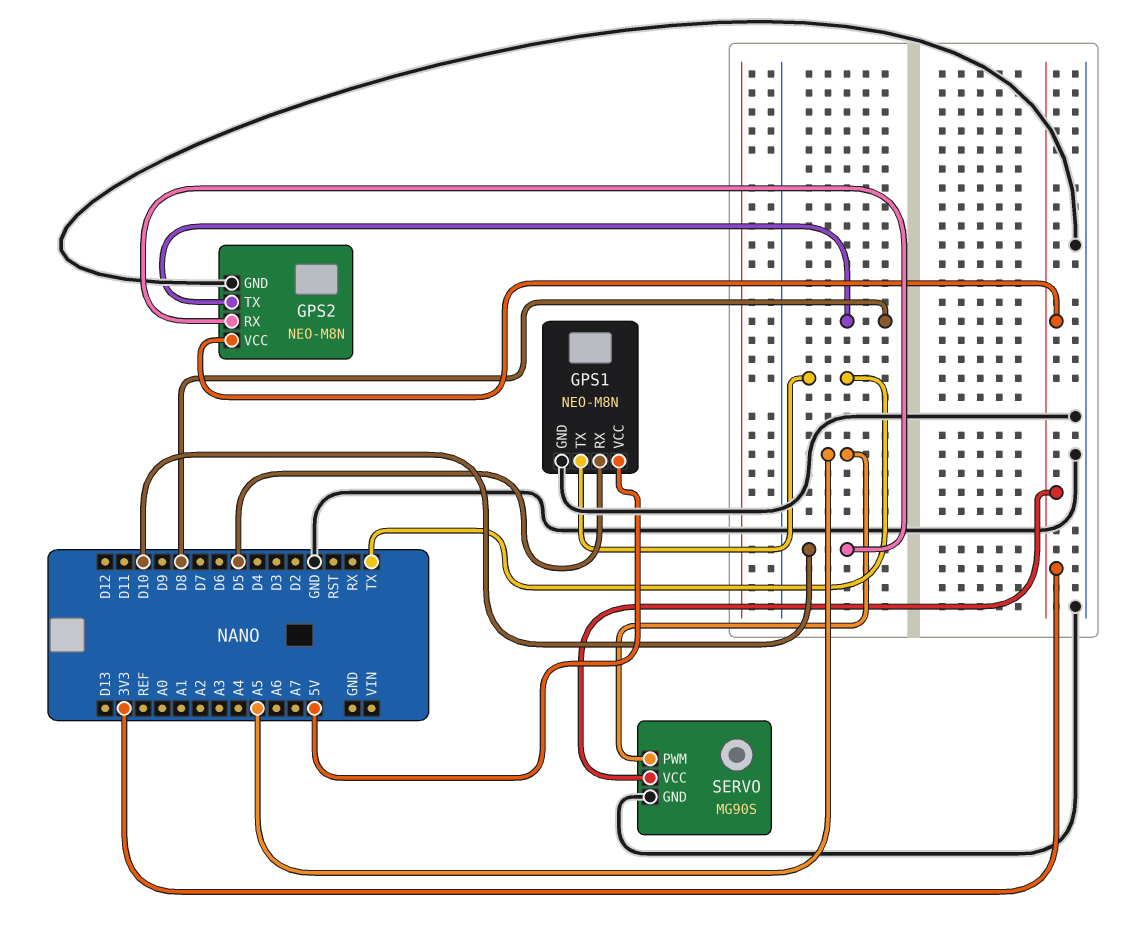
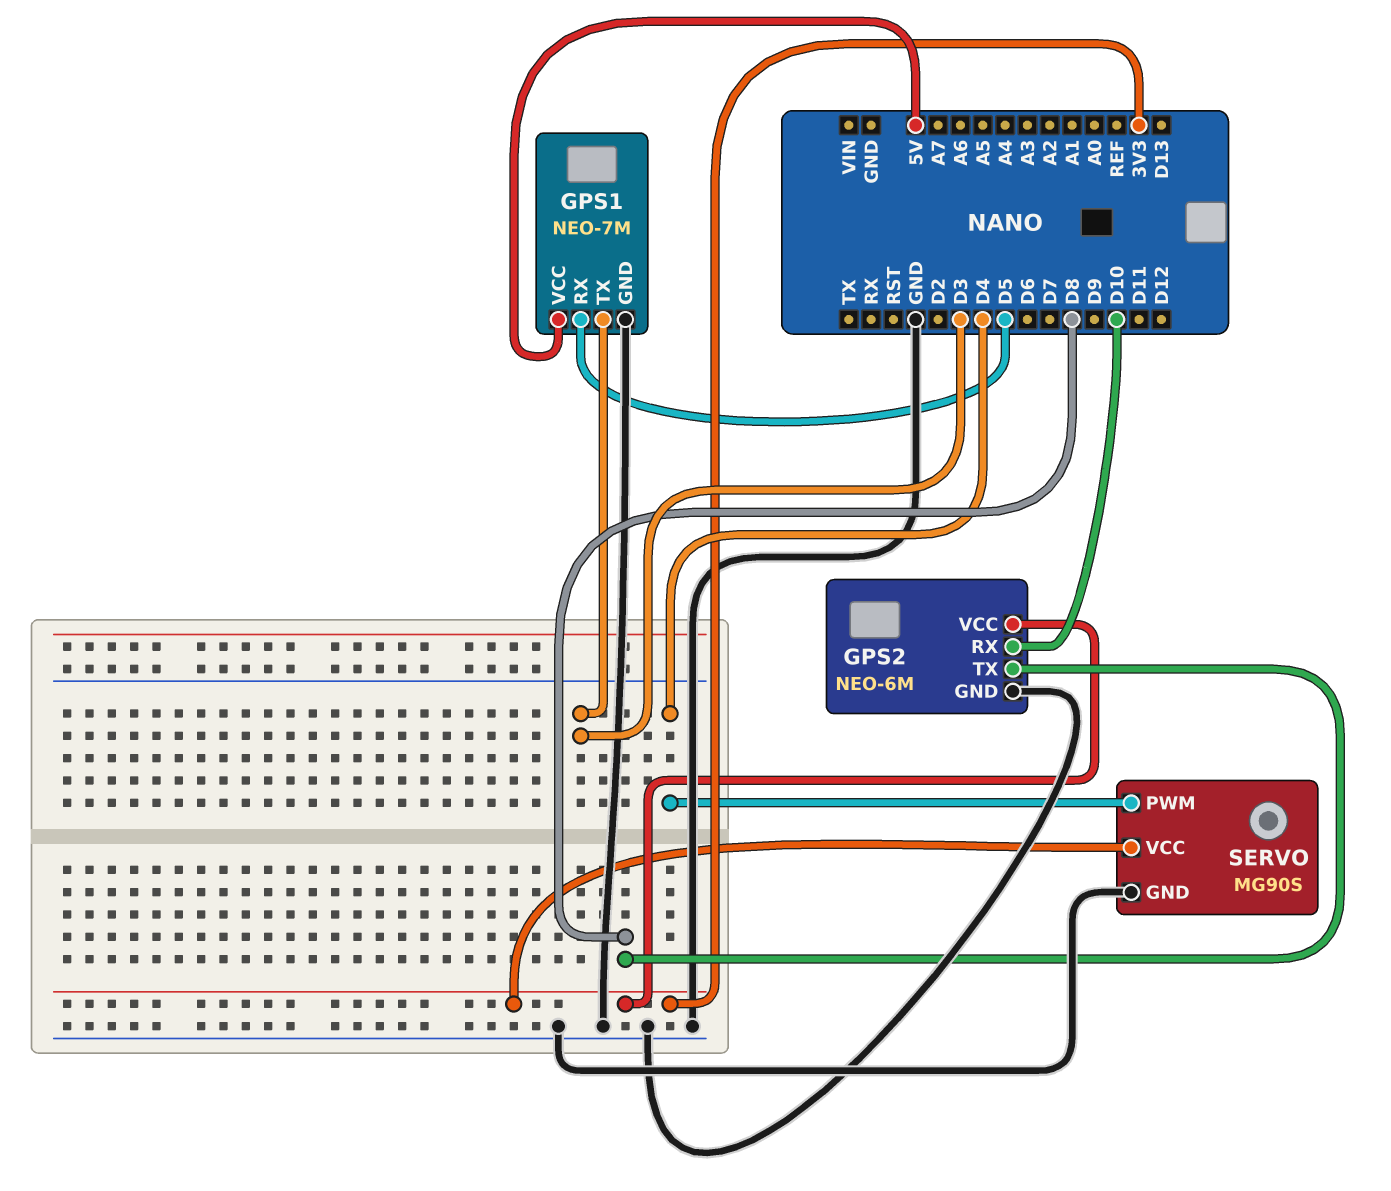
GPS1: NEO-M8N -> NEO-7M
GPS1 pin TX: TX -> D3
GPS2: NEO-M8N -> NEO-6M
SERVO pin PWM: A5 -> D4

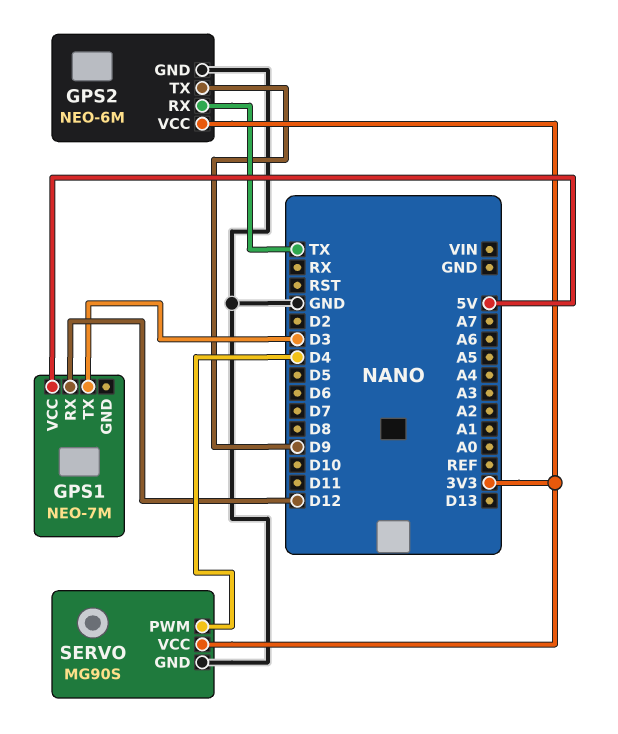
GPS1 pin GND: GND -> none
GPS1 pin RX: D5 -> D12
GPS2 pin RX: D10 -> TX
GPS2 pin TX: D8 -> D9

